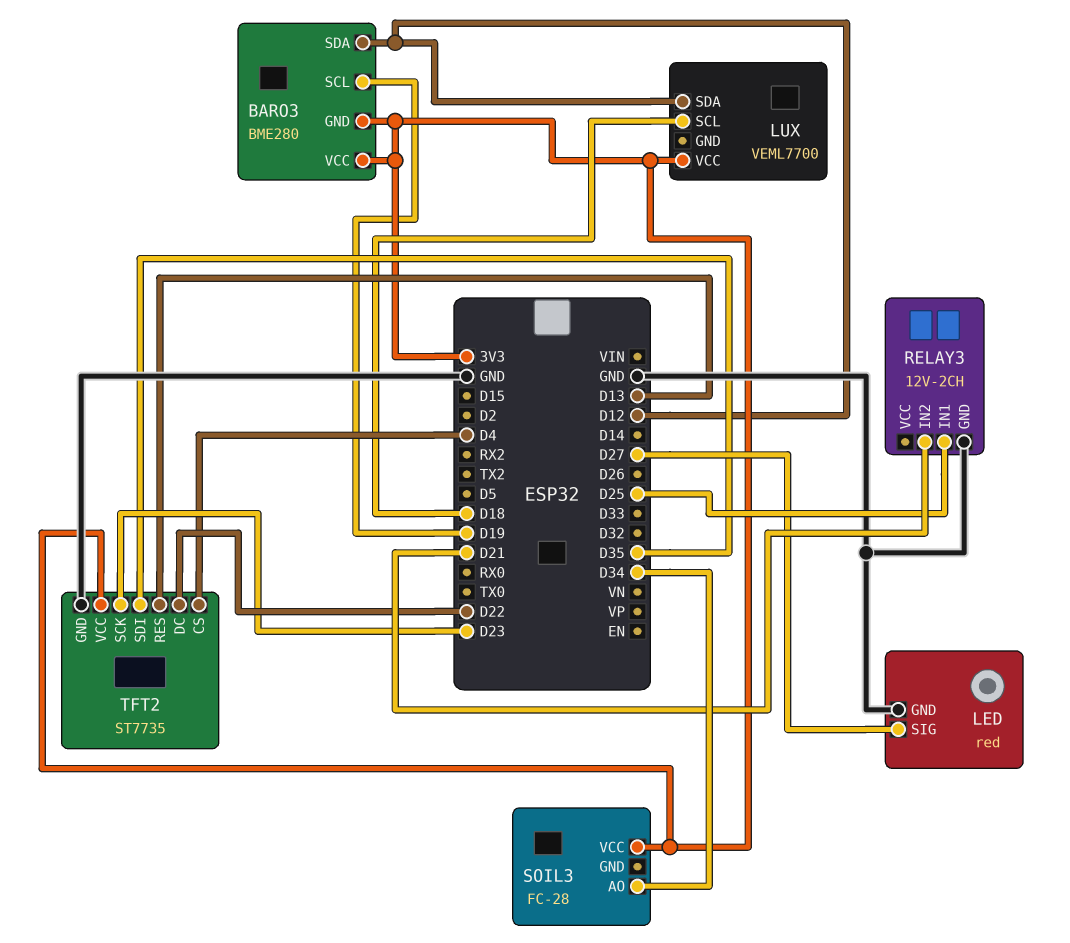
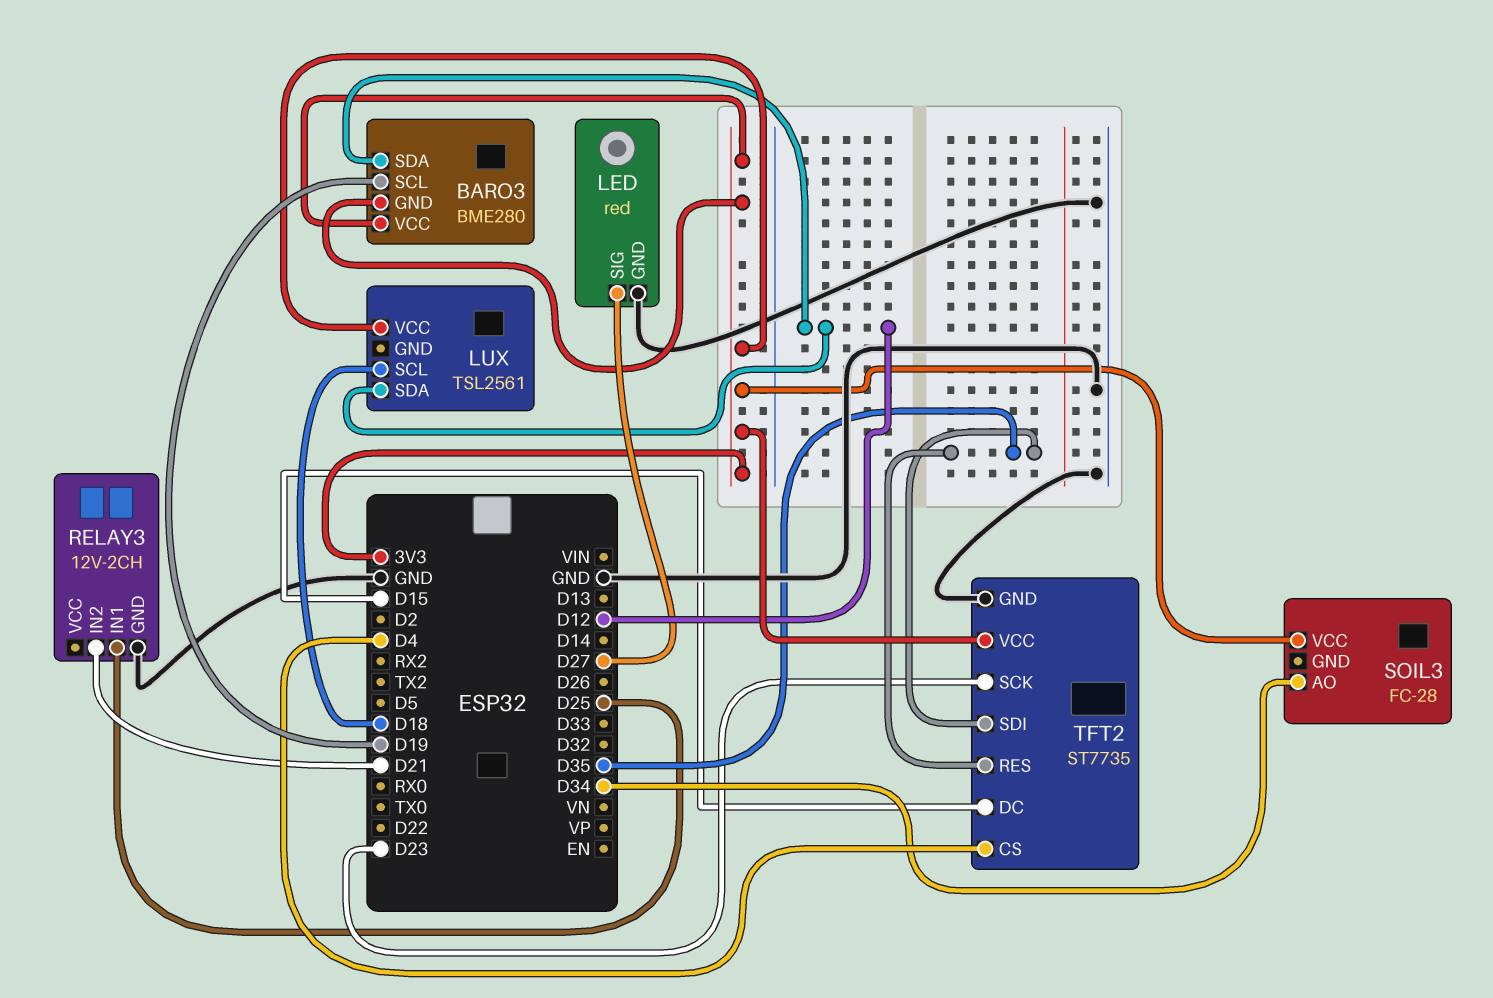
LUX: VEML7700 -> TSL2561
TFT2 pin DC: D22 -> D15
TFT2 pin RES: D13 -> D35

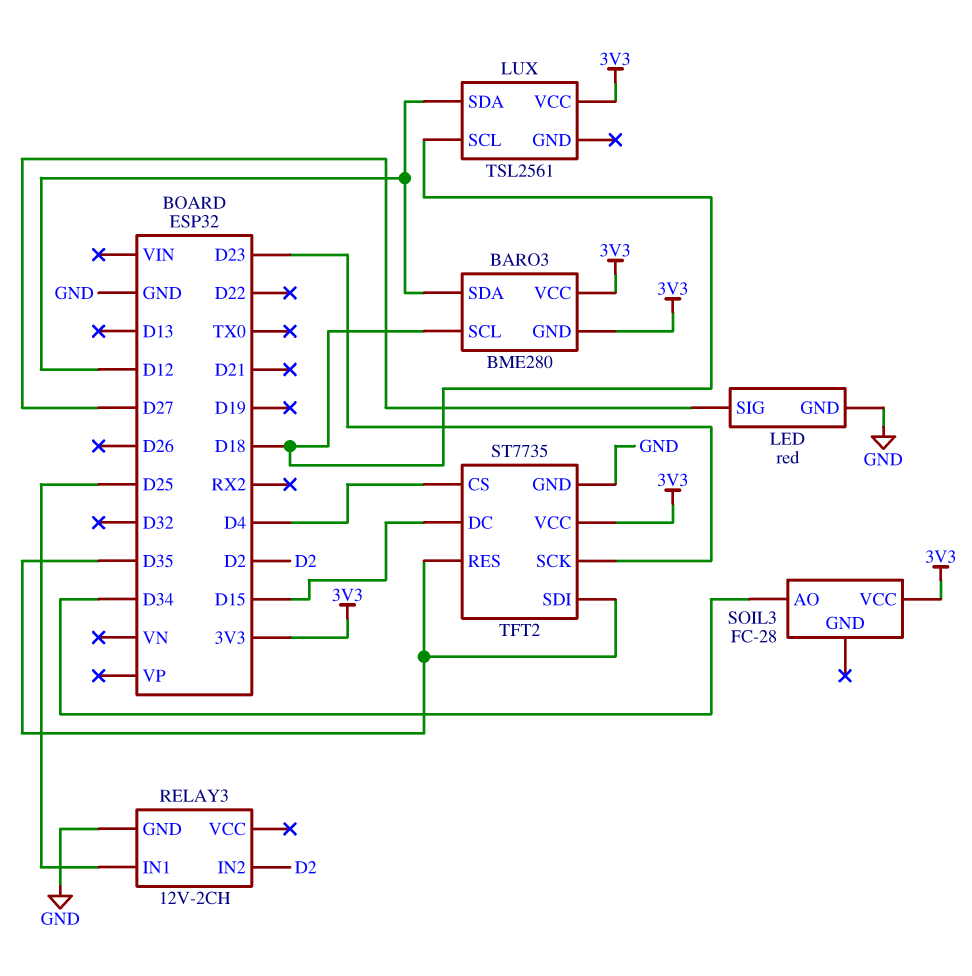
BARO3 pin SCL: D19 -> D18
RELAY3 pin IN2: D21 -> D2

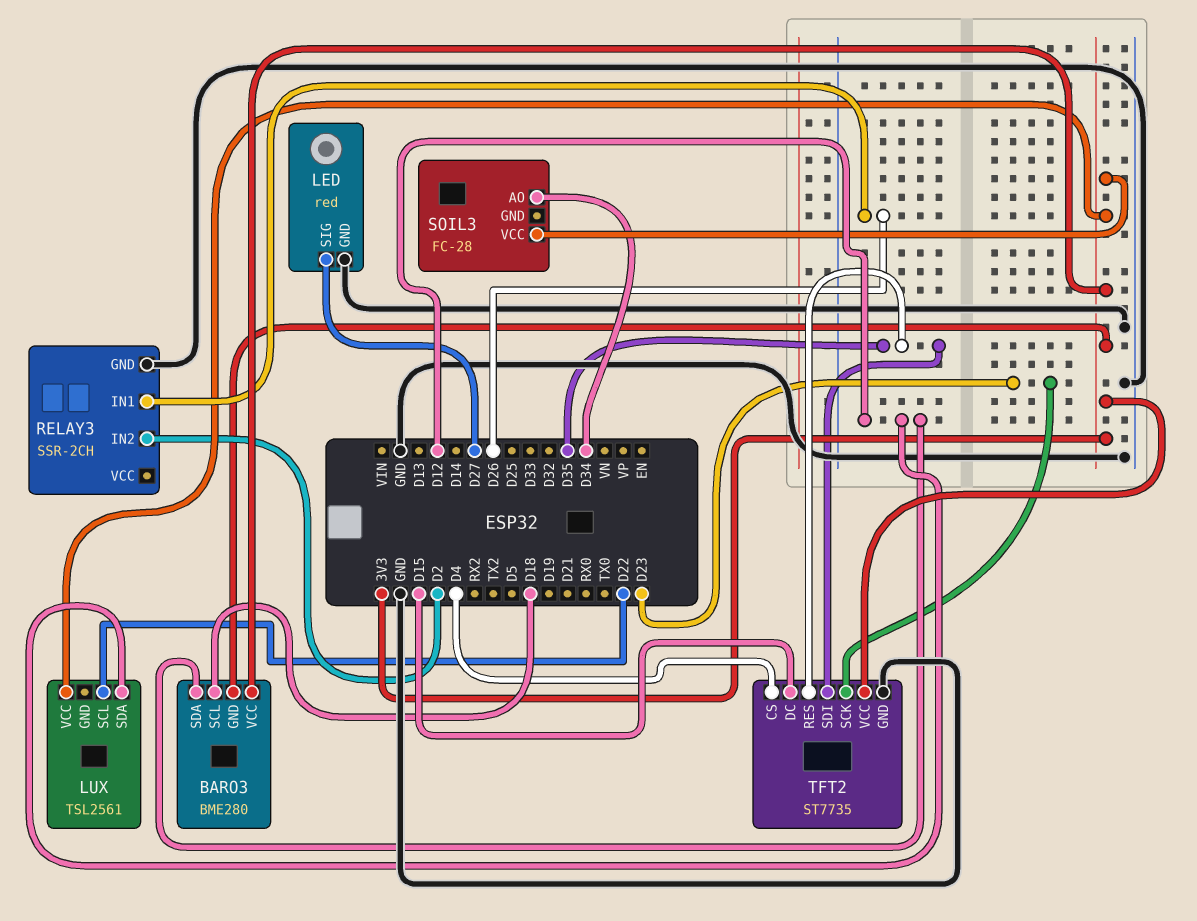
LUX pin SCL: D18 -> D22
RELAY3: 12V-2CH -> SSR-2CH
RELAY3 pin IN1: D25 -> D26

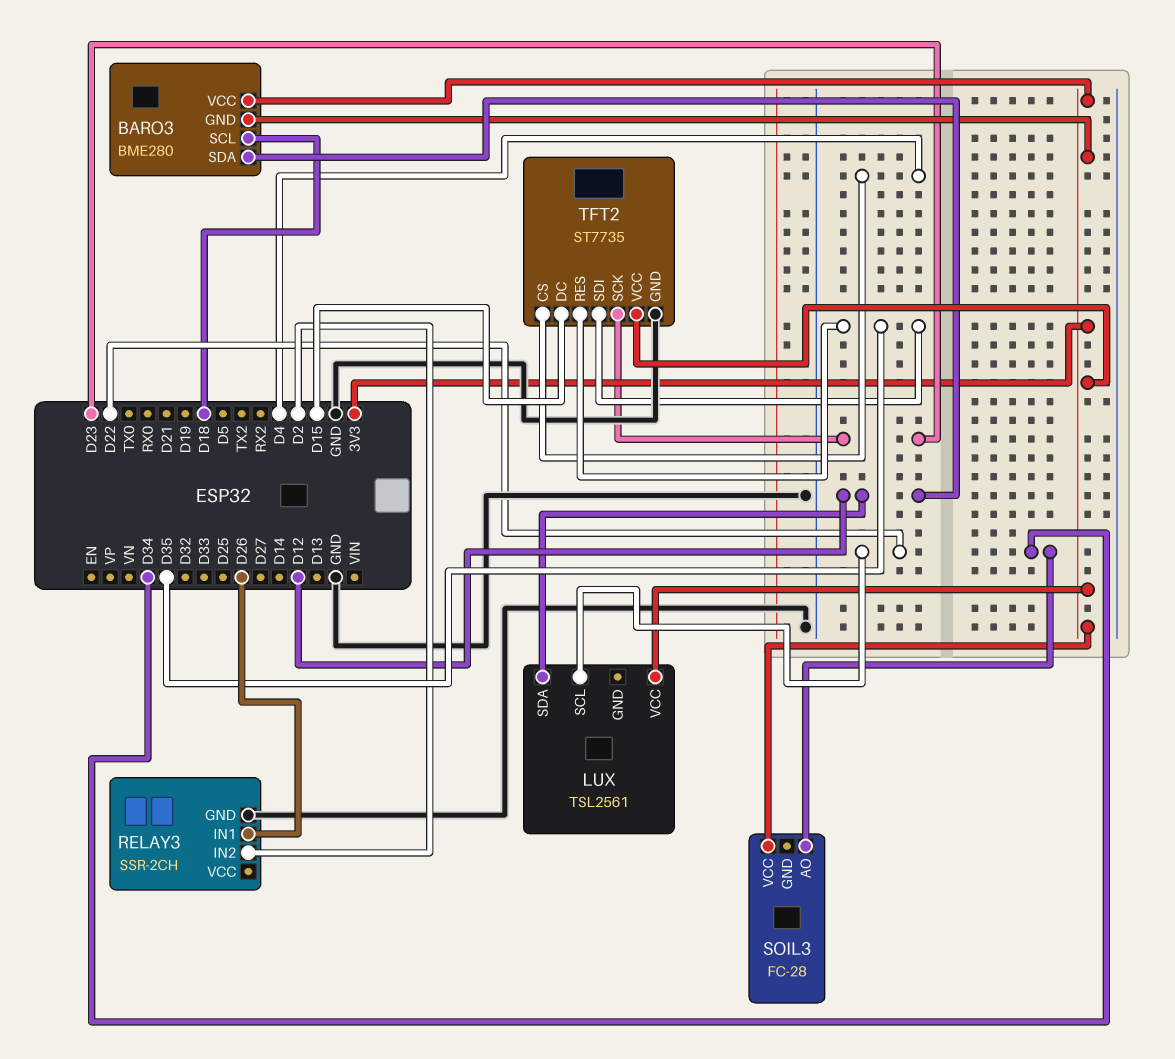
LED: red -> none
LED pin GND: GND -> none
LED pin SIG: D27 -> none

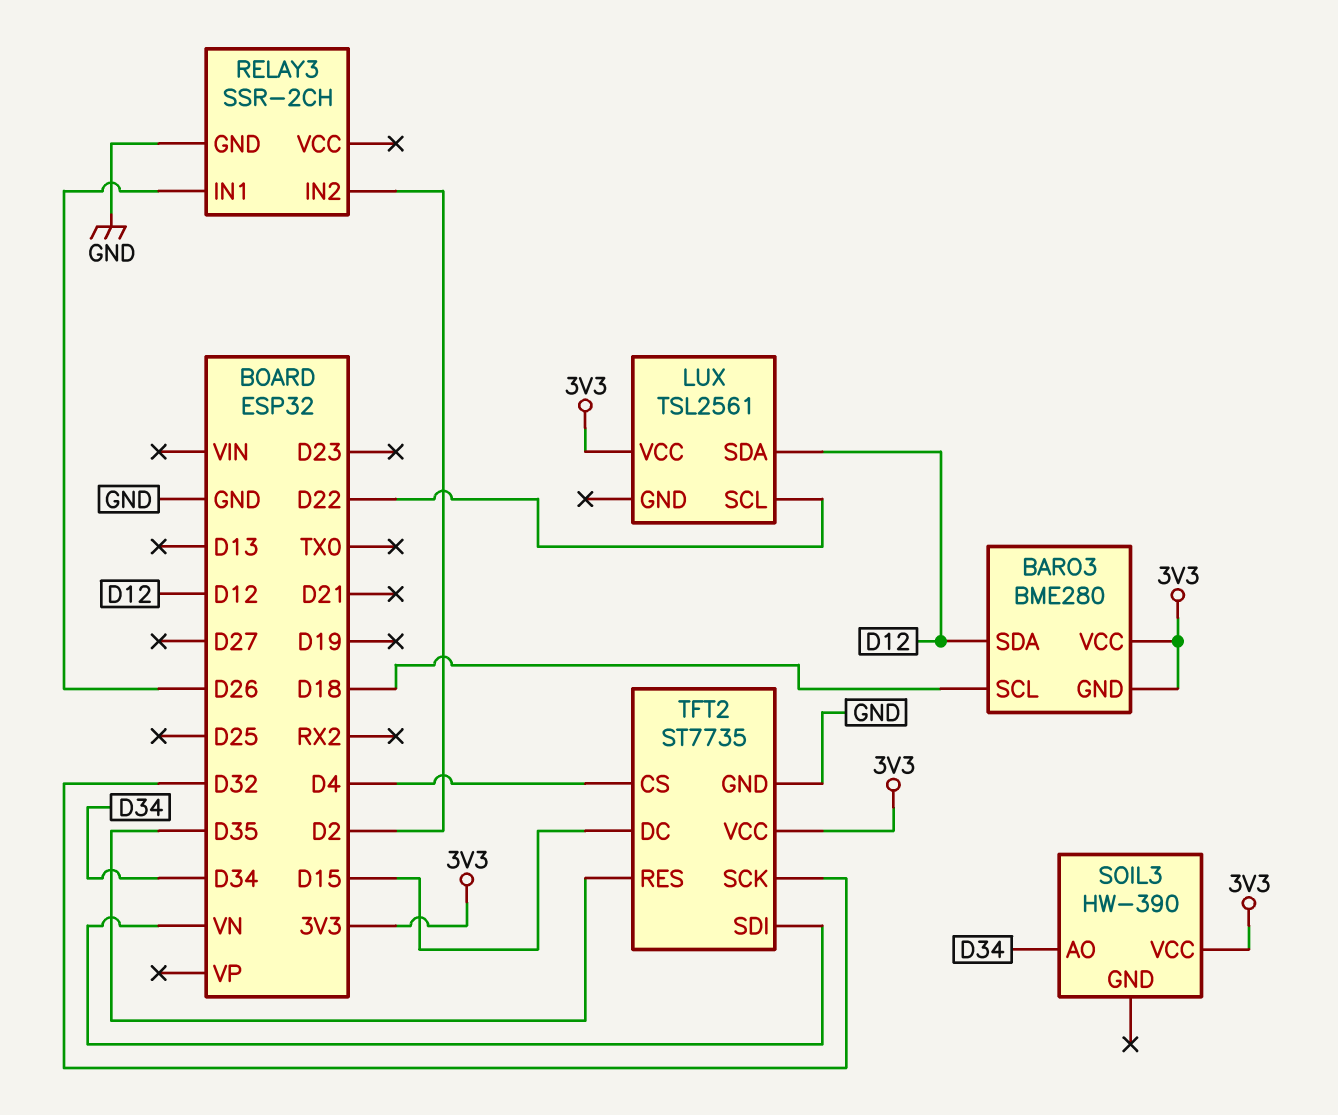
SOIL3: FC-28 -> HW-390
TFT2 pin SCK: D23 -> D32
TFT2 pin SDI: D35 -> VN

